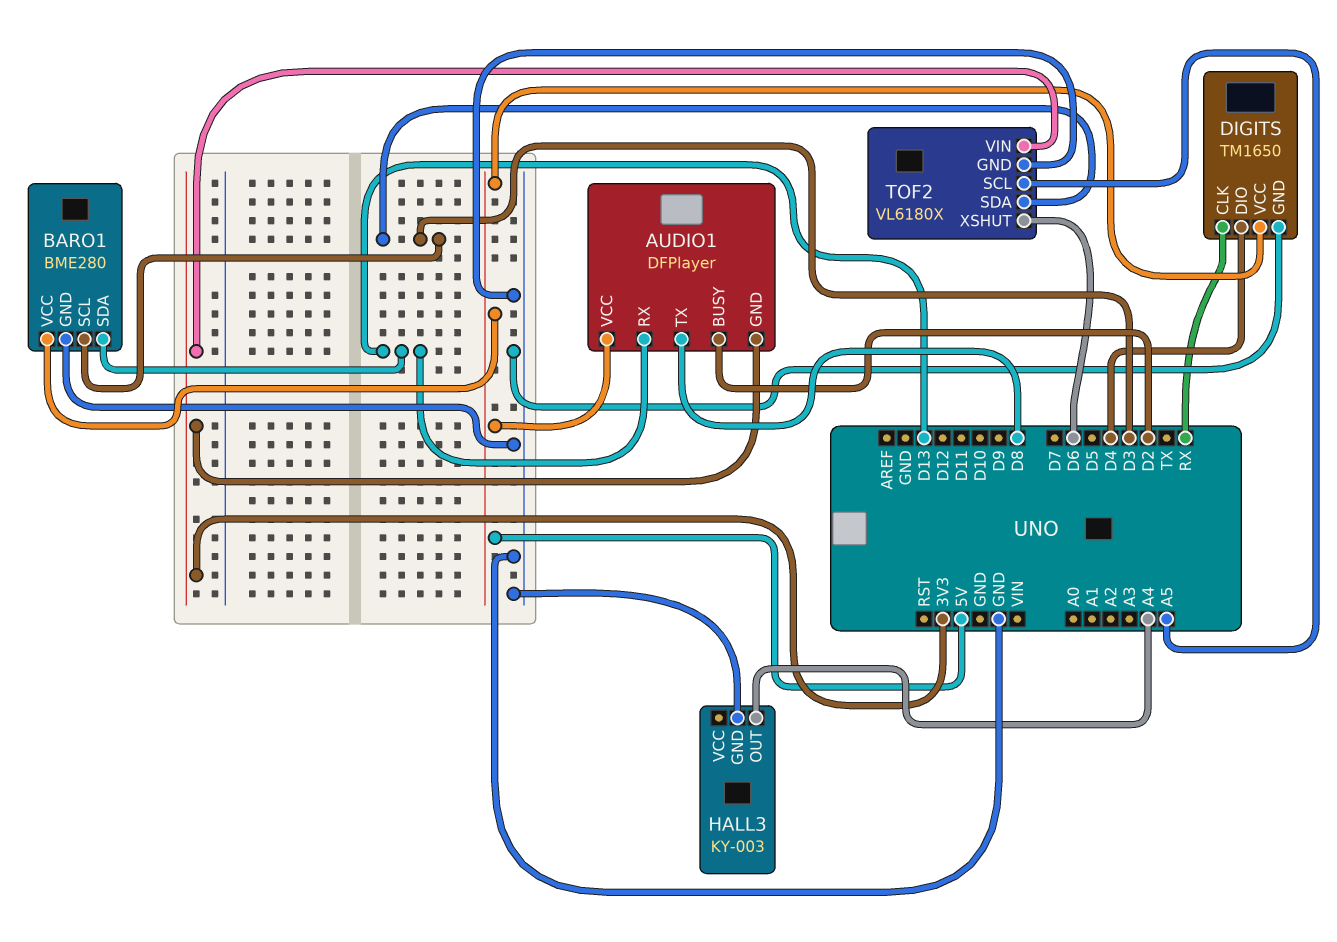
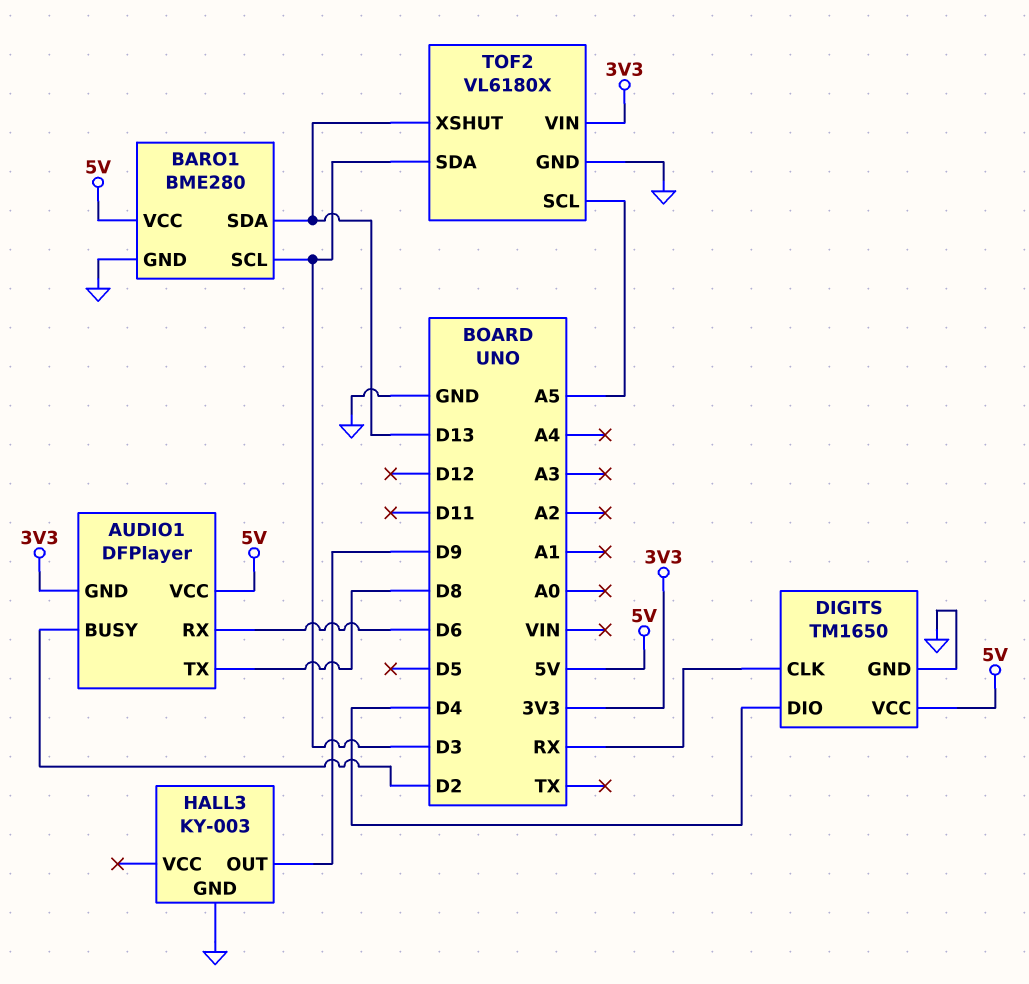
AUDIO1 pin RX: D13 -> D6
HALL3 pin OUT: A4 -> D9
TOF2 pin XSHUT: D6 -> D13

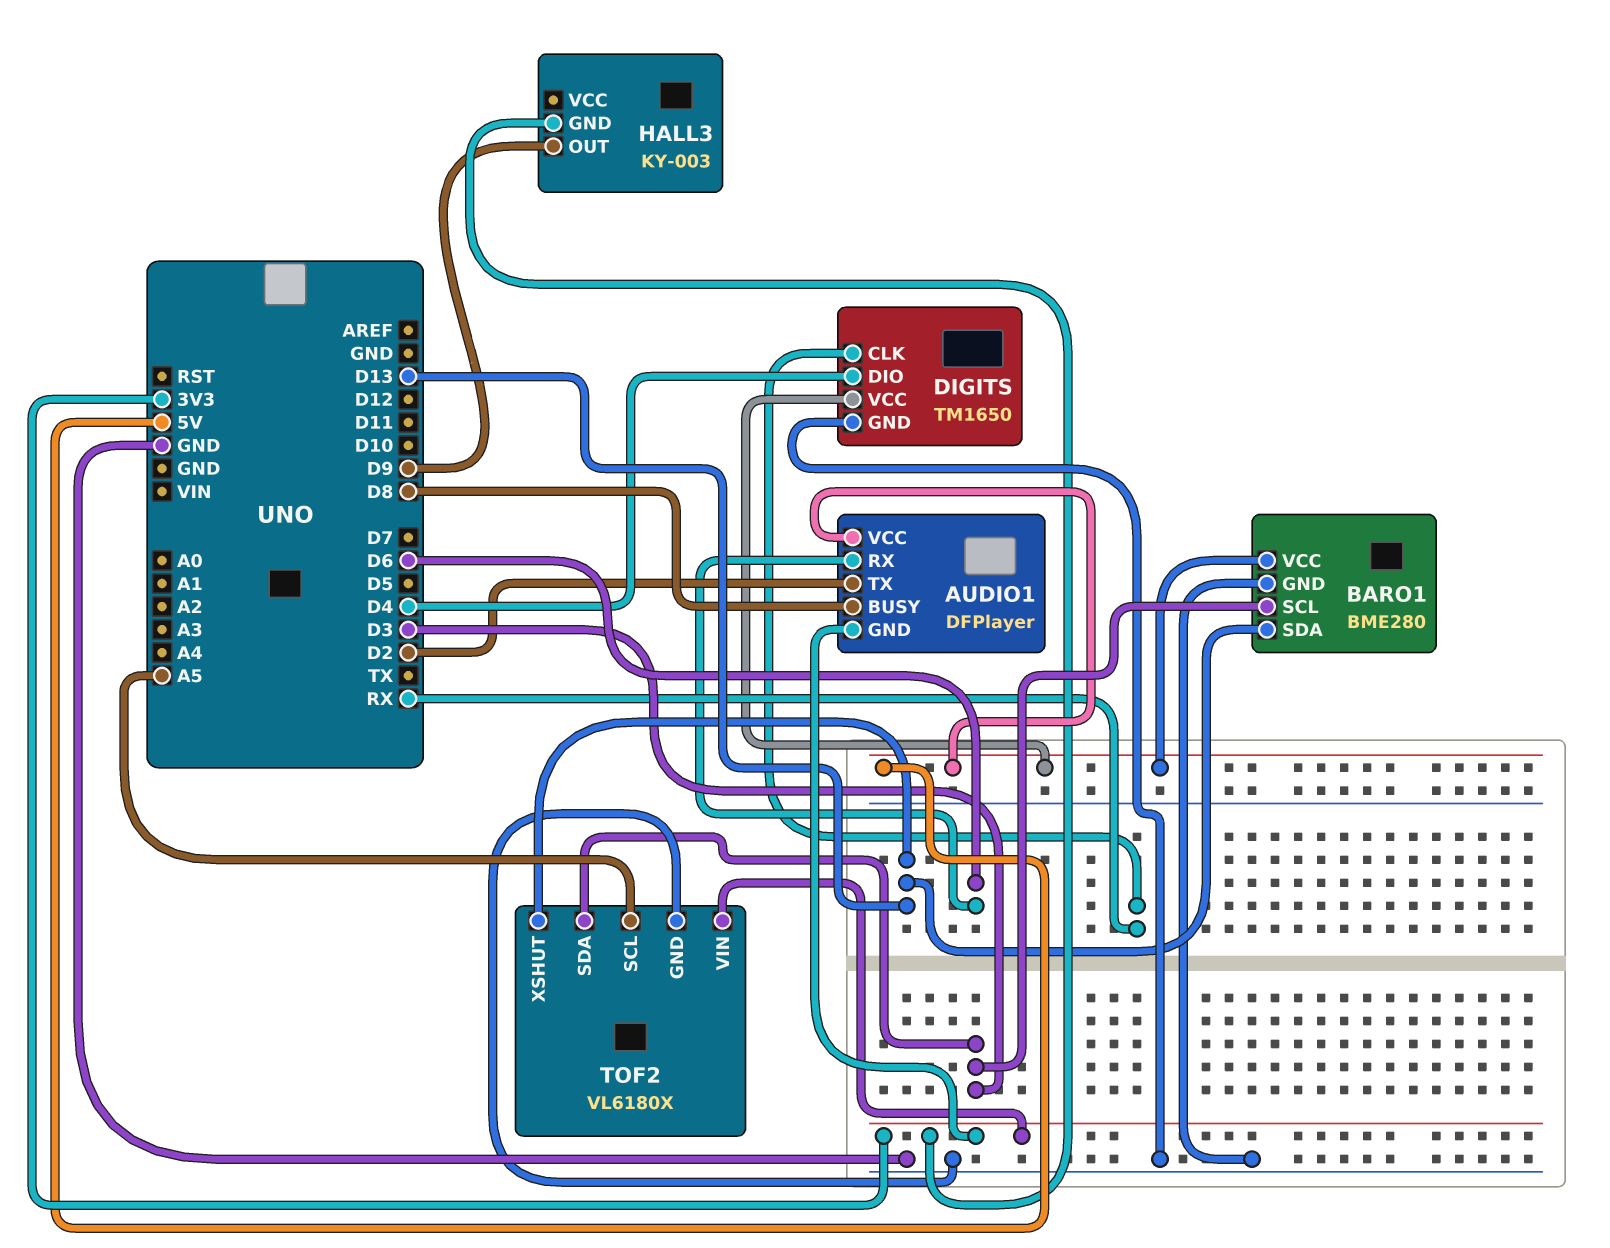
AUDIO1 pin BUSY: D2 -> D8
AUDIO1 pin TX: D8 -> D2
HALL3 pin GND: GND -> 3V3

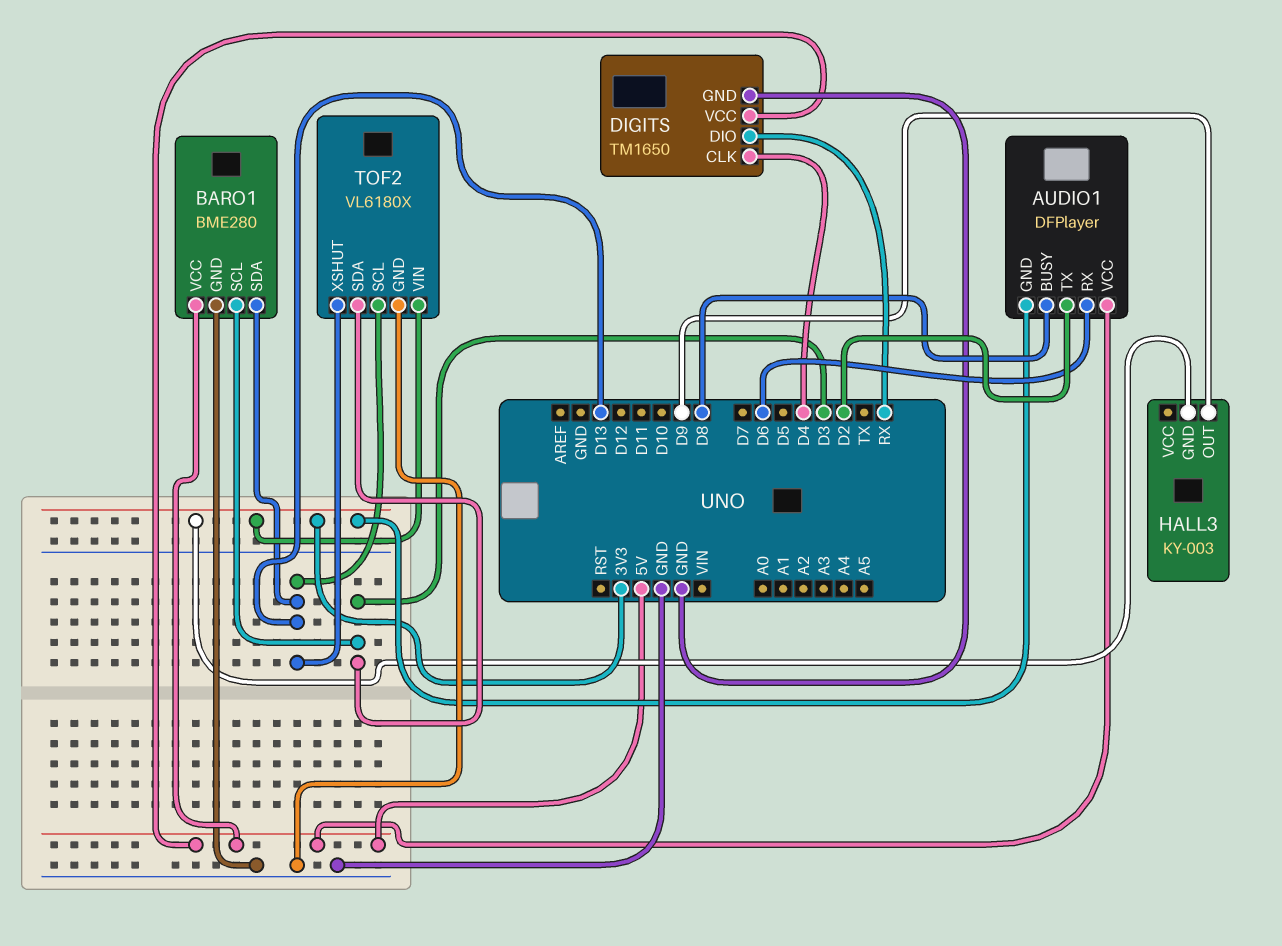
DIGITS pin CLK: RX -> D4
DIGITS pin DIO: D4 -> RX
TOF2 pin SCL: A5 -> D13

